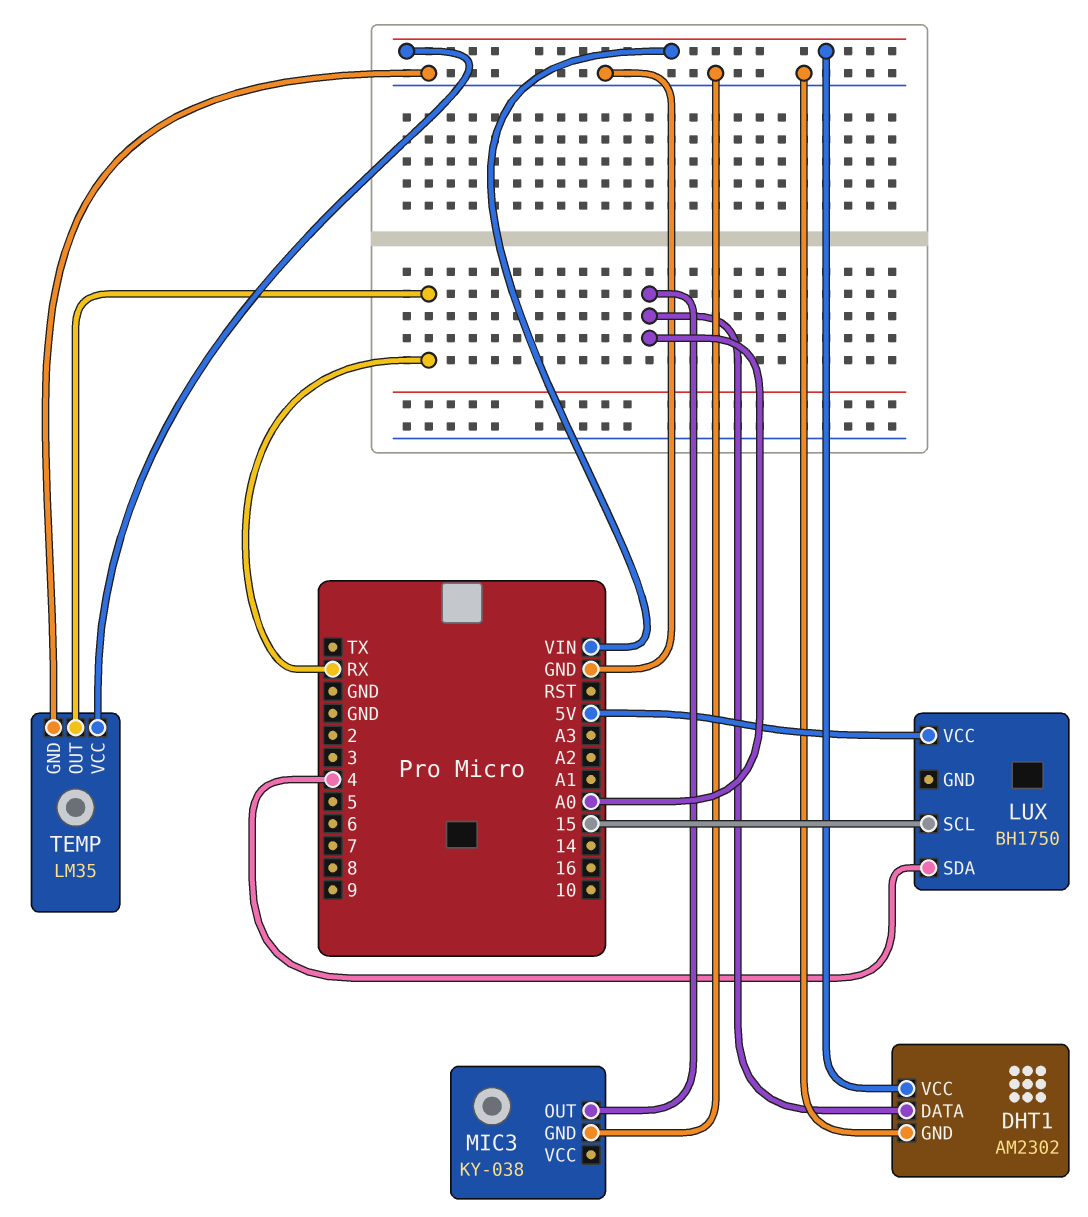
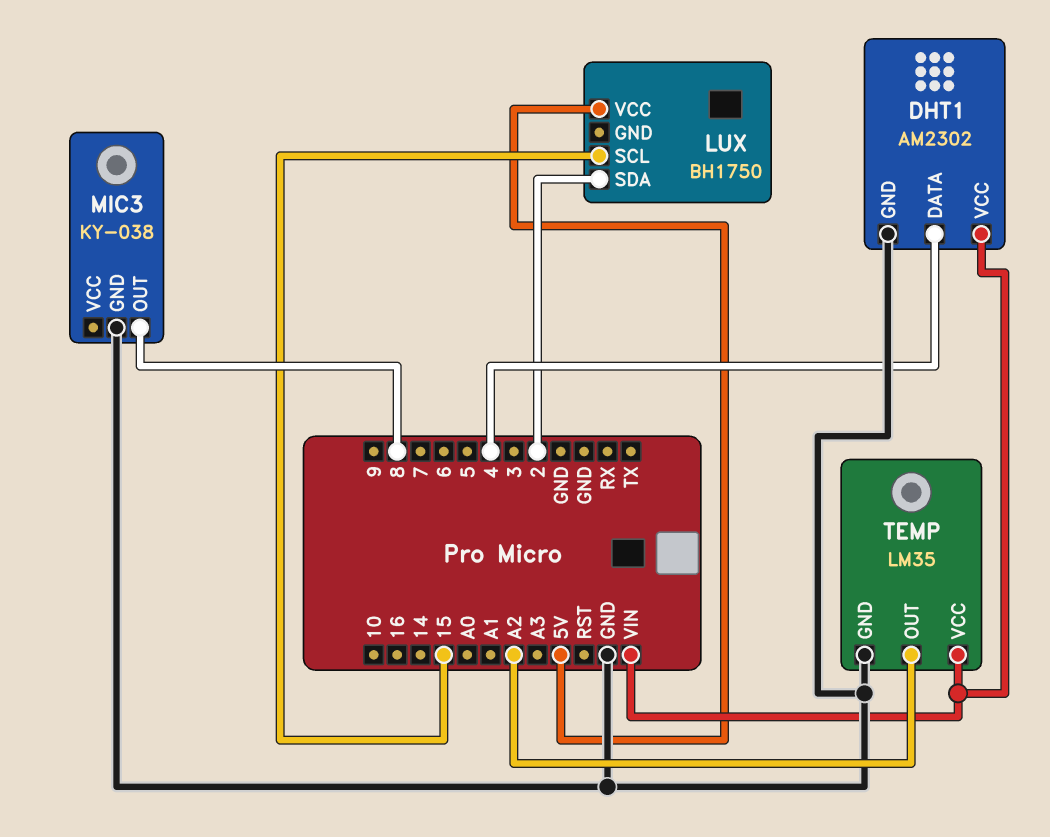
DHT1 pin DATA: A0 -> 4
LUX pin SDA: 4 -> 2
MIC3 pin OUT: A0 -> 8
TEMP pin OUT: RX -> A2

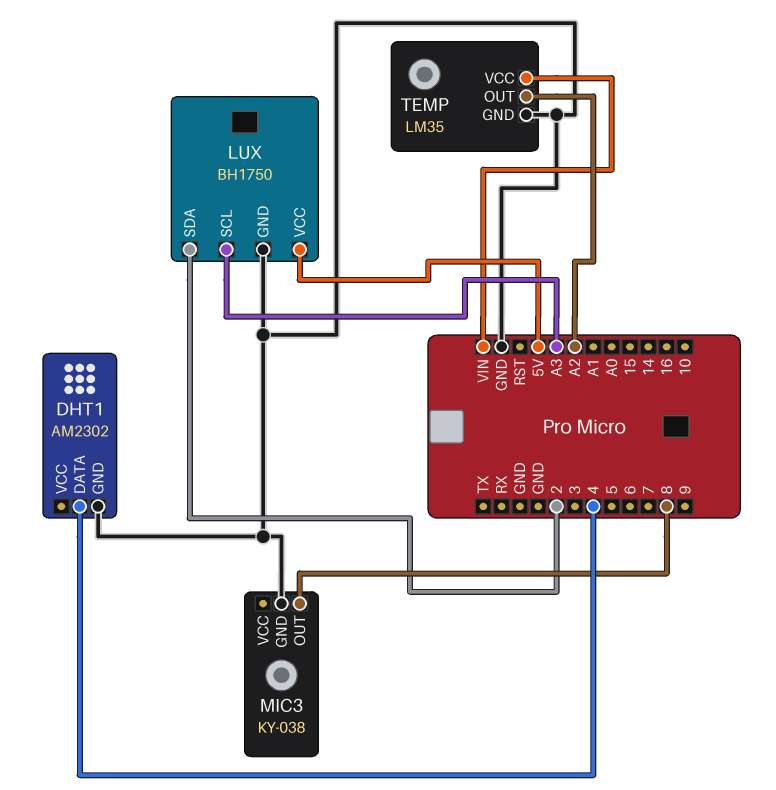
DHT1 pin VCC: VIN -> none
LUX pin GND: none -> GND
LUX pin SCL: 15 -> A3

